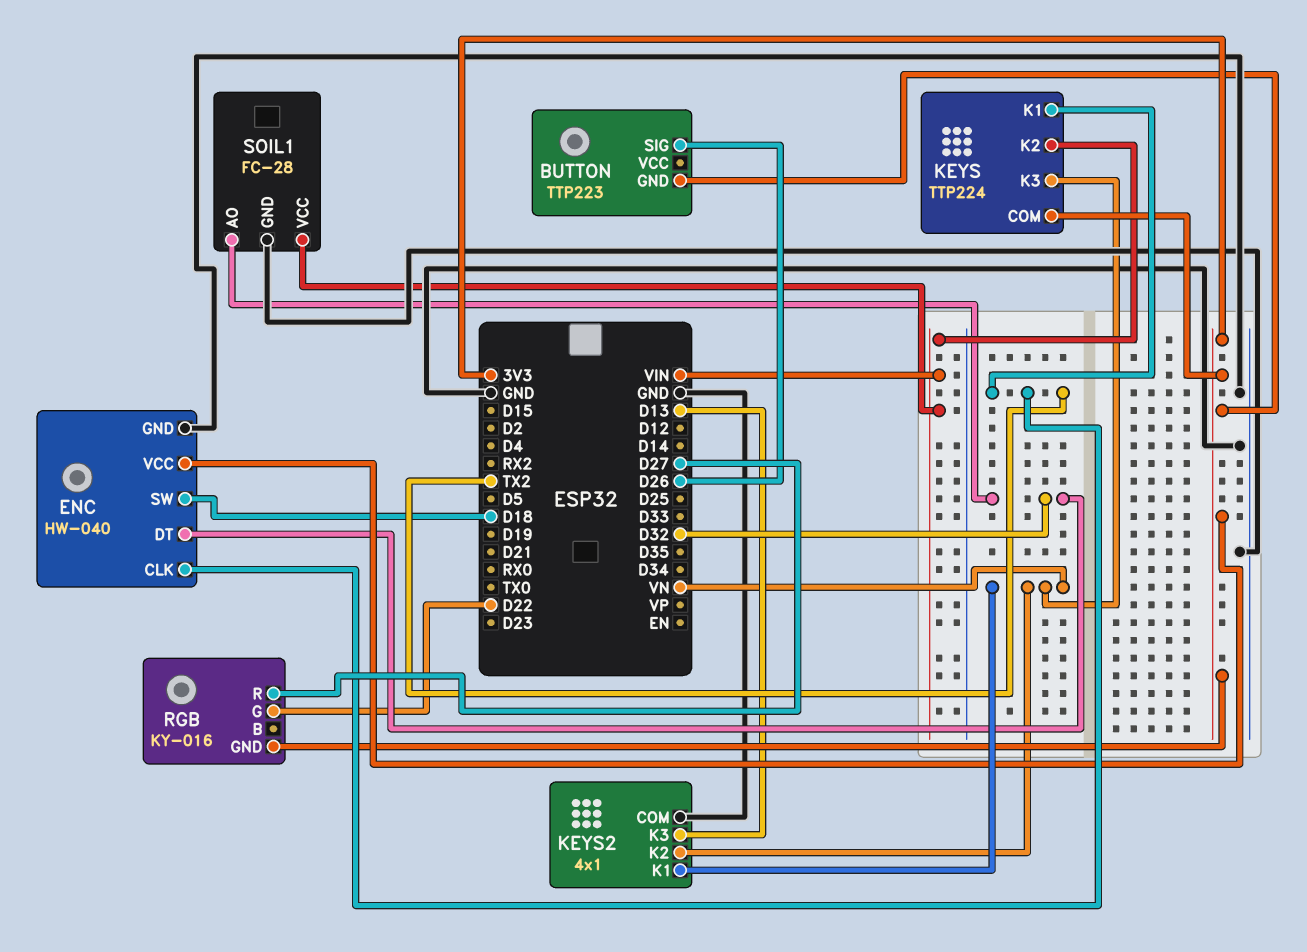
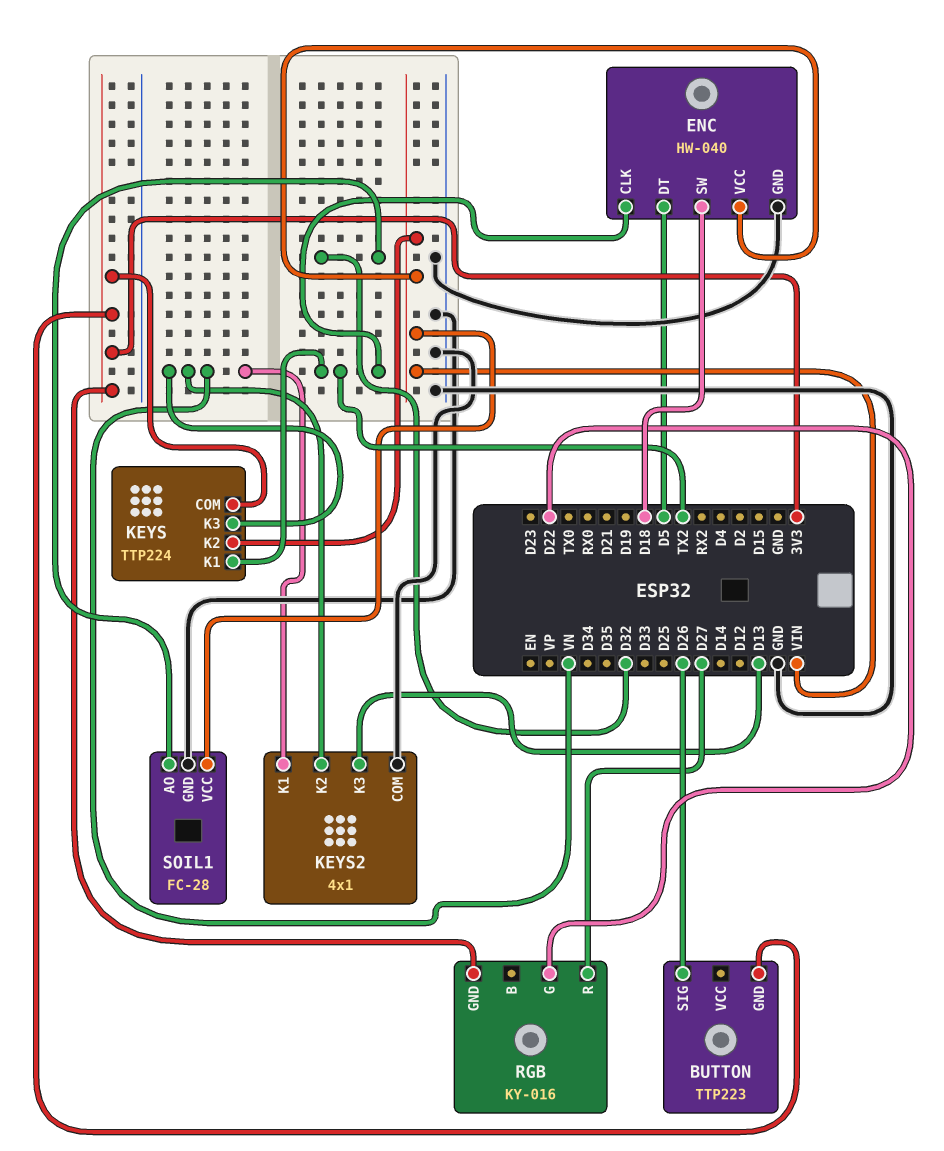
ENC pin DT: D32 -> D5
ENC pin VCC: 3V3 -> VIN

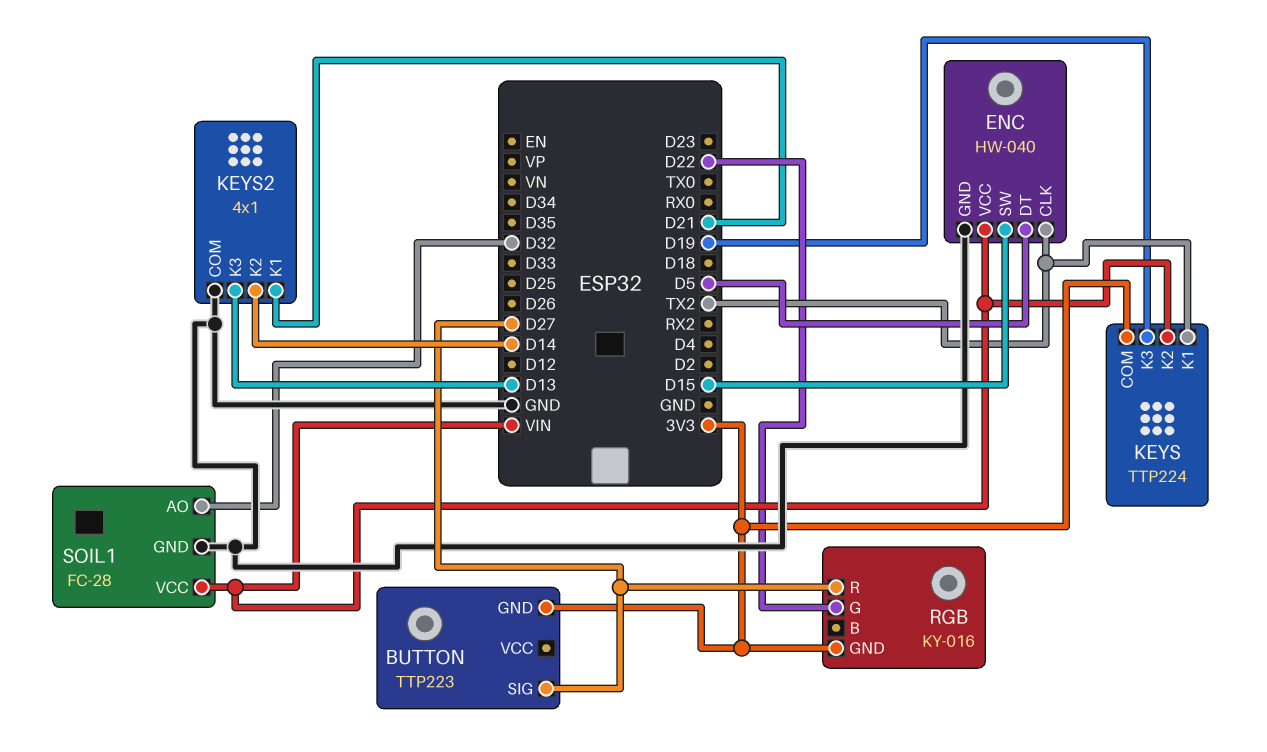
BUTTON pin SIG: D26 -> D27
ENC pin SW: D18 -> D15
KEYS pin K3: VN -> D19
KEYS2 pin K1: VN -> D21
KEYS2 pin K2: VN -> D14

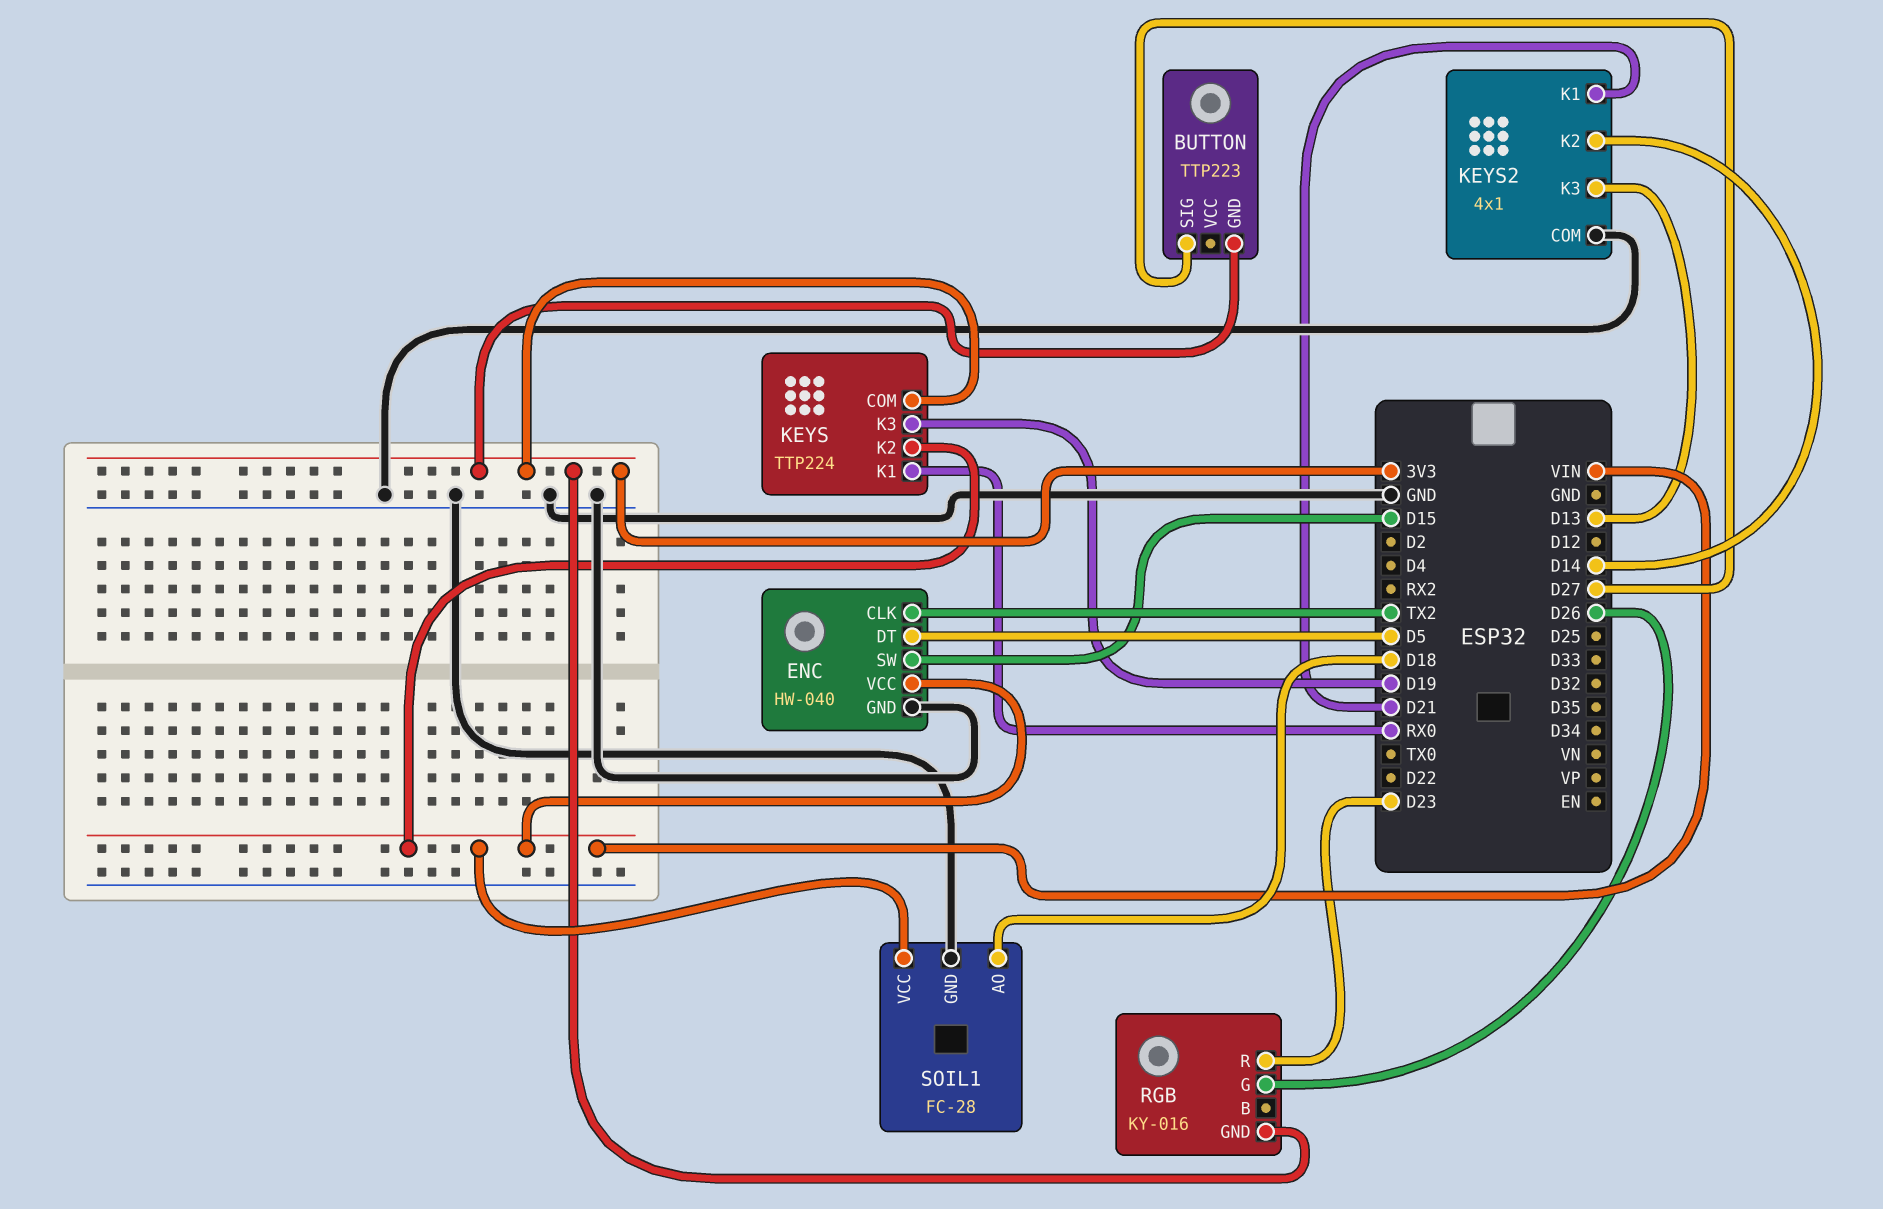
KEYS pin K1: TX2 -> RX0
RGB pin G: D22 -> D26
RGB pin R: D27 -> D23
SOIL1 pin AO: D32 -> D18

